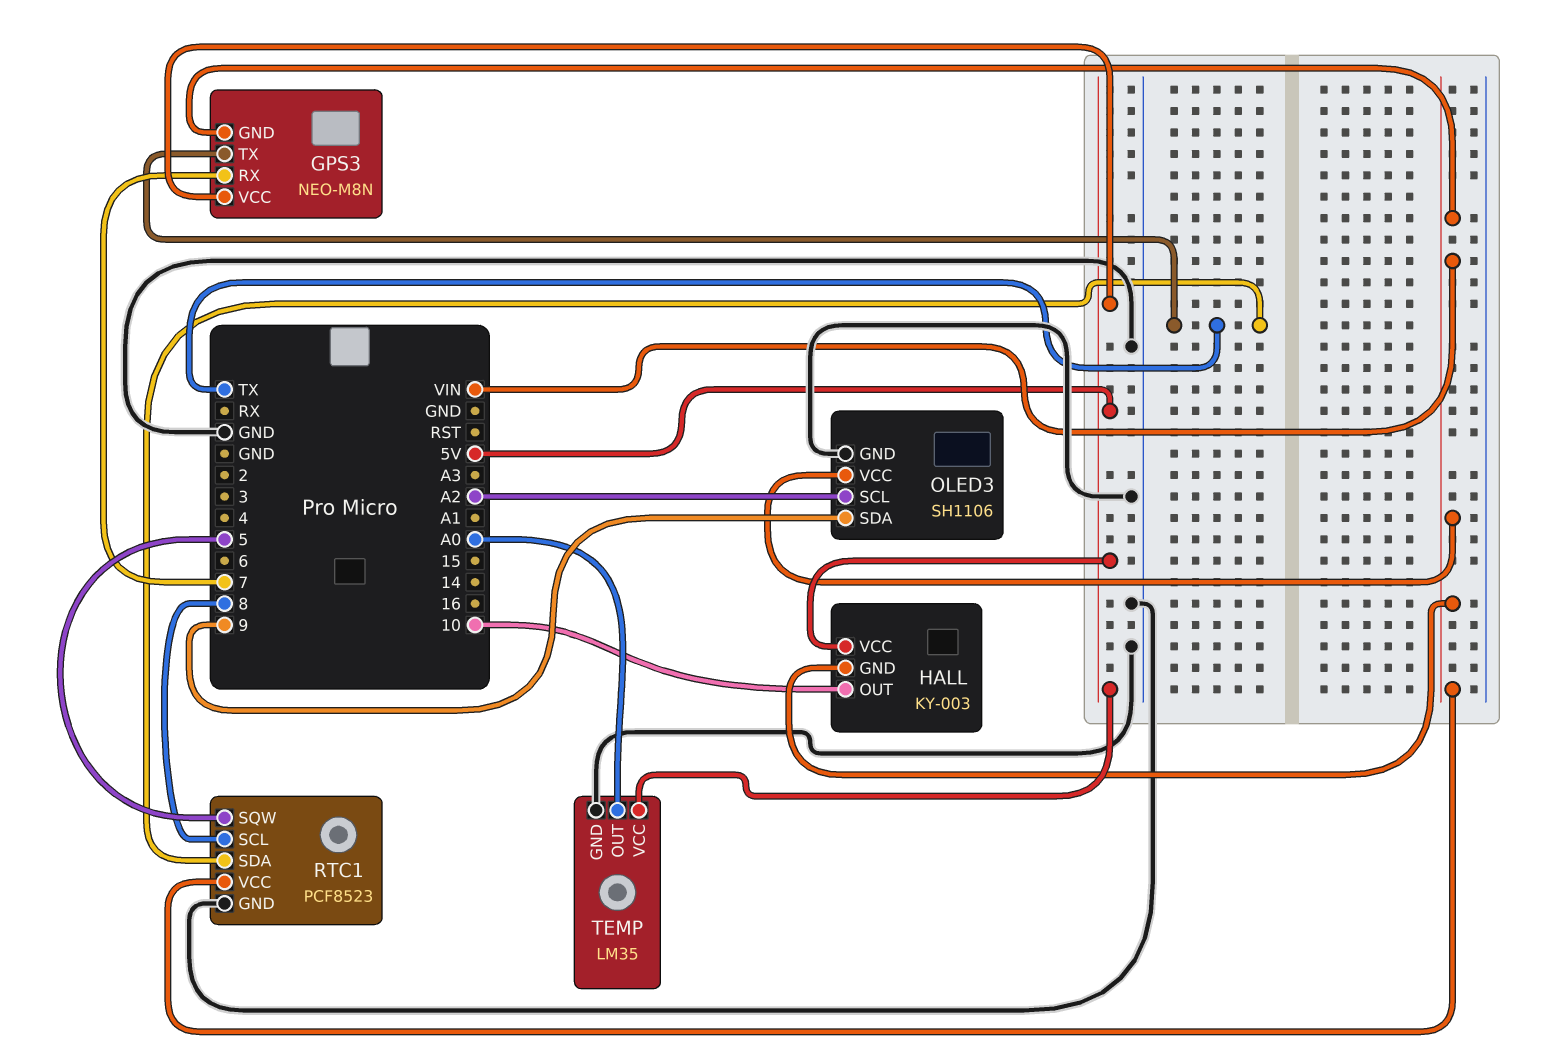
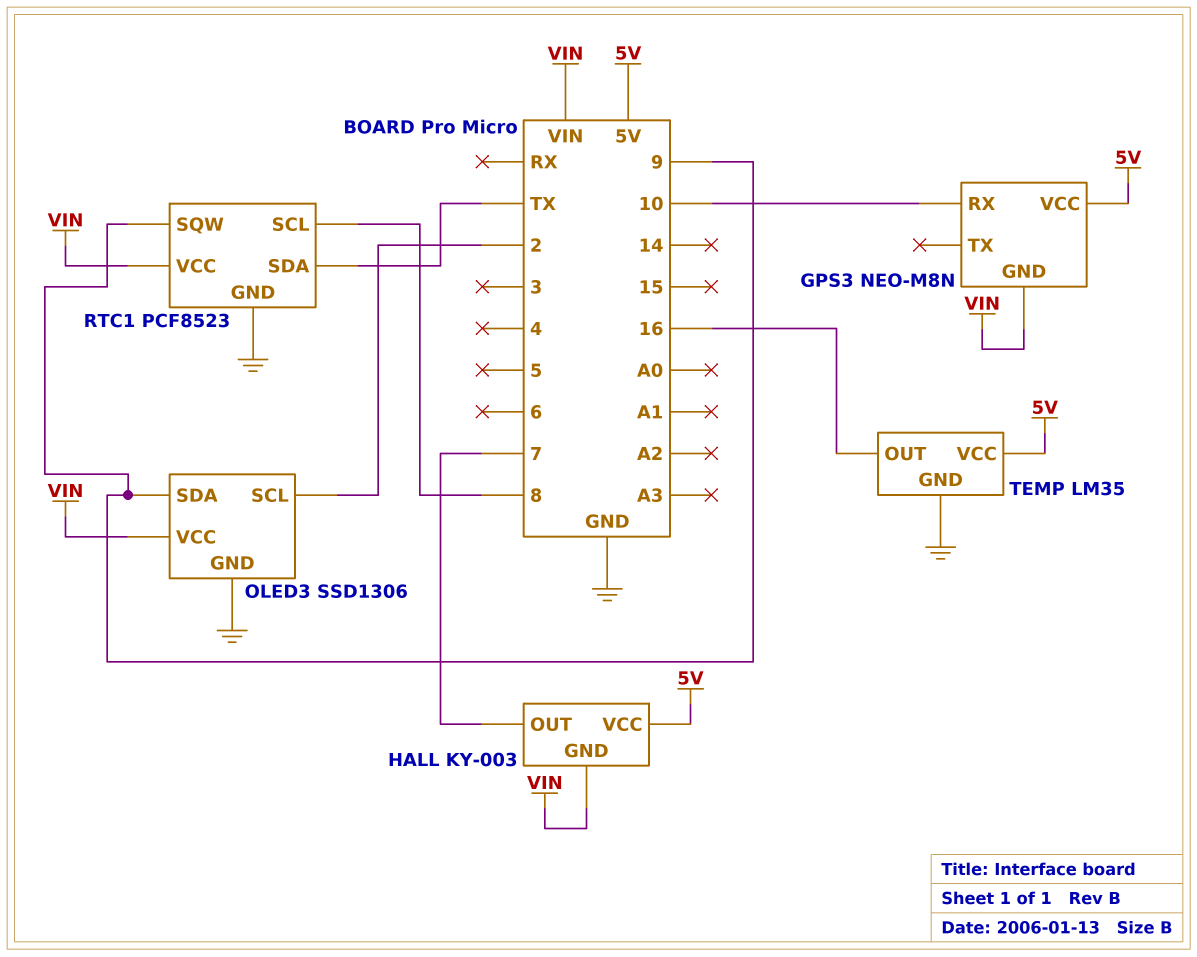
GPS3 pin RX: 7 -> 10
GPS3 pin TX: TX -> none
HALL pin OUT: 10 -> 7
OLED3: SH1106 -> SSD1306
OLED3 pin SCL: A2 -> 2
RTC1 pin SQW: 5 -> 9
TEMP pin OUT: A0 -> 16

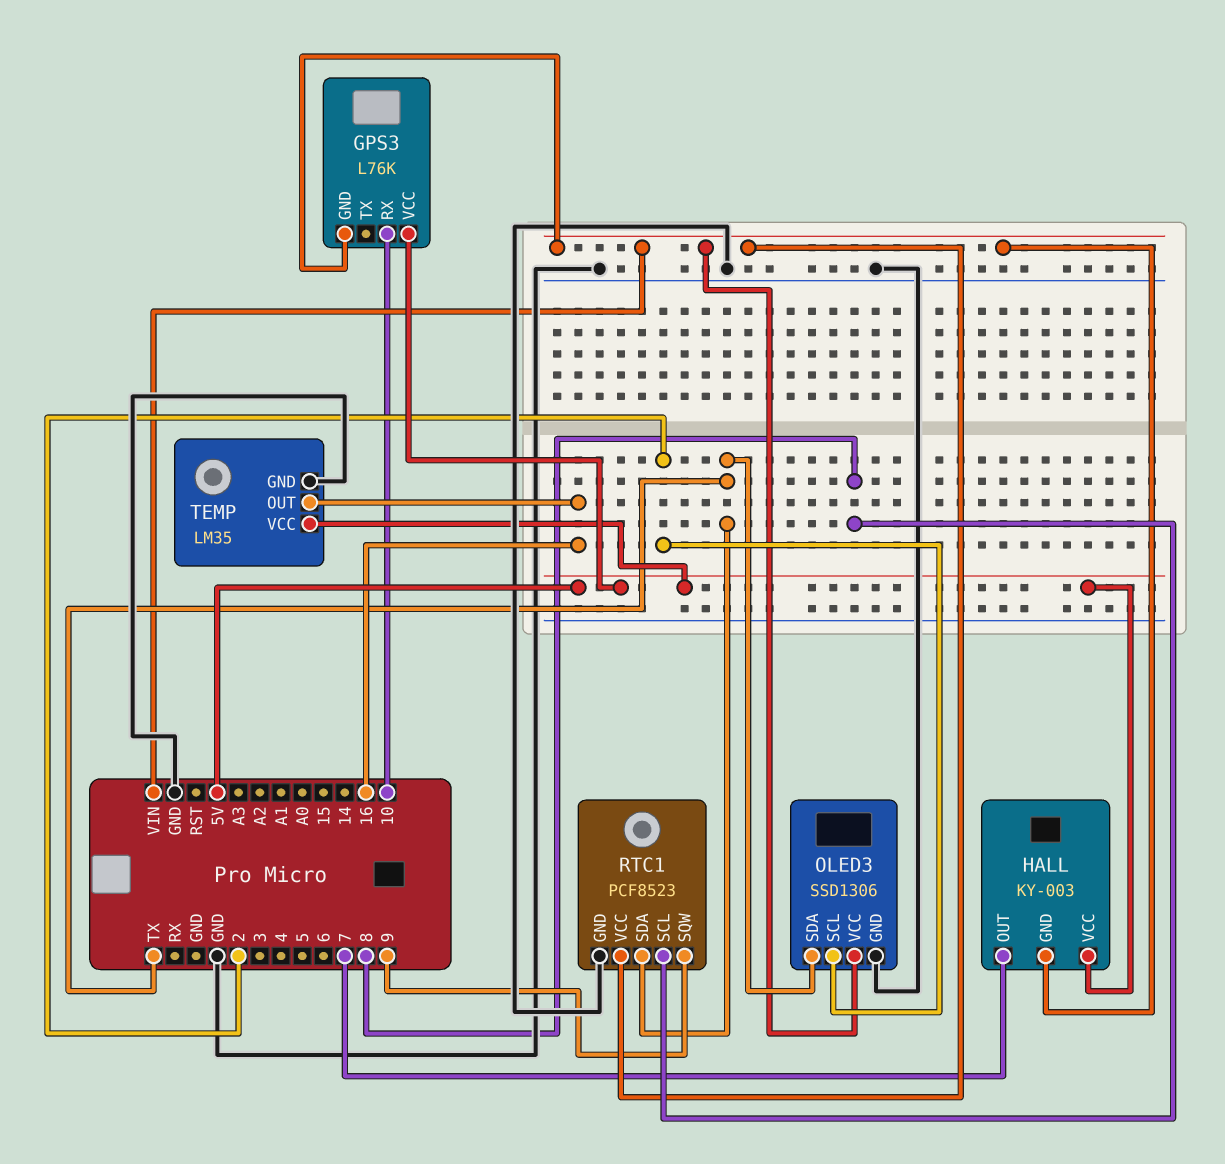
GPS3: NEO-M8N -> L76K
OLED3 pin SDA: 9 -> TX

